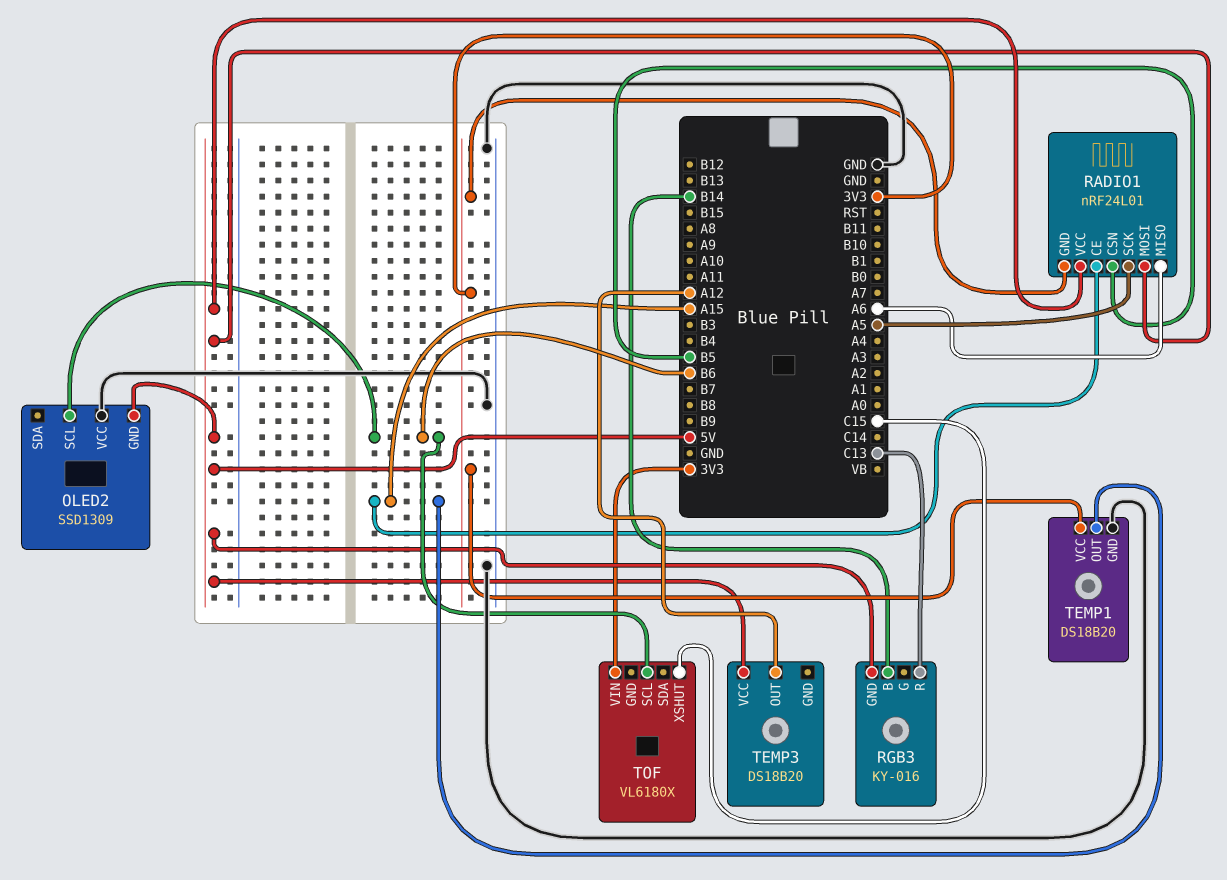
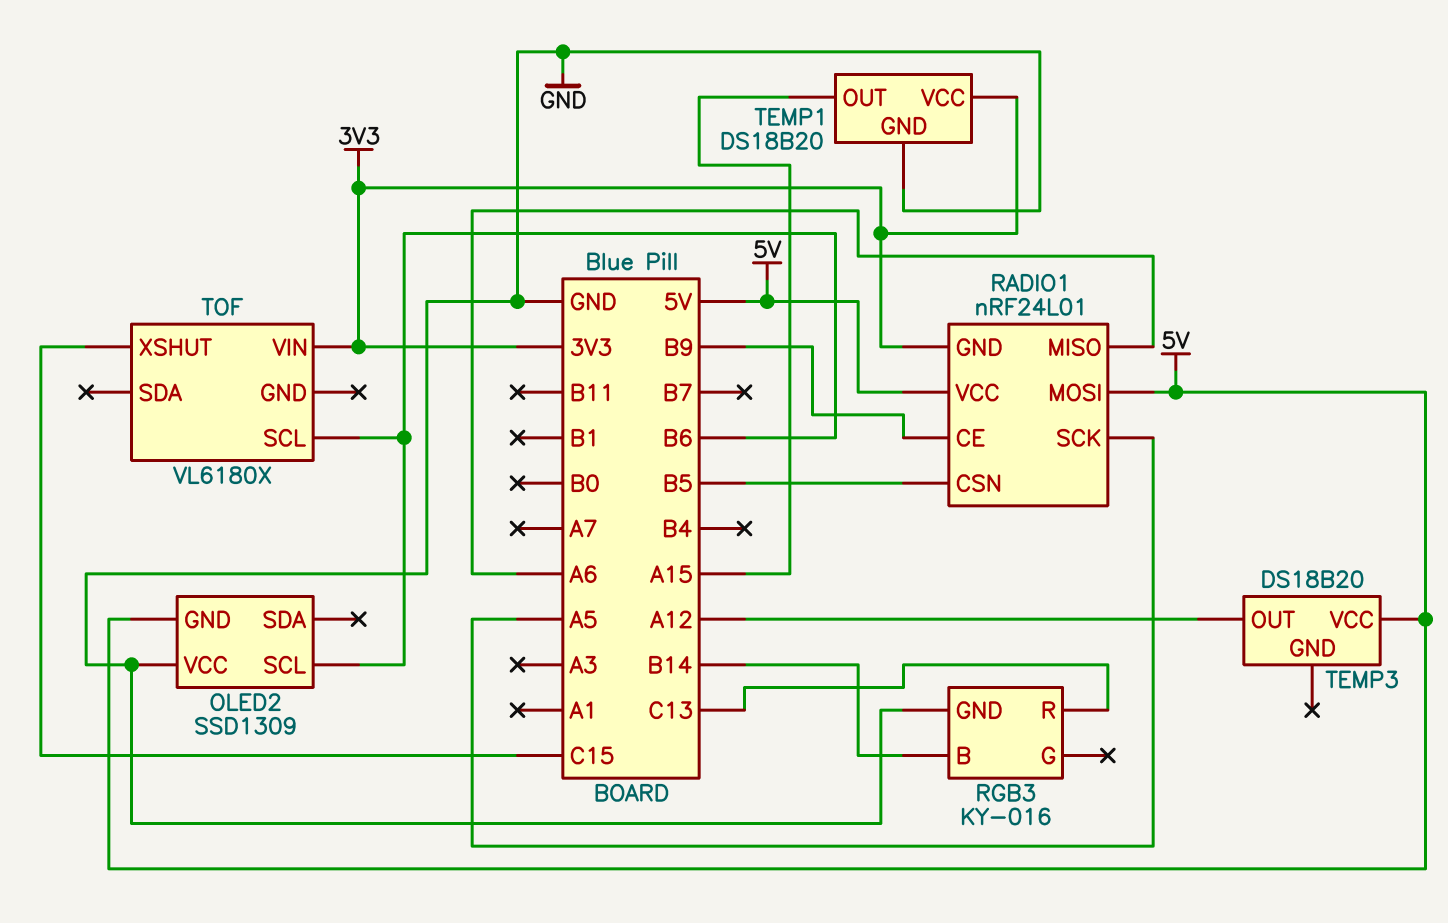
RADIO1 pin CE: A15 -> B9
RGB3 pin GND: 5V -> GND

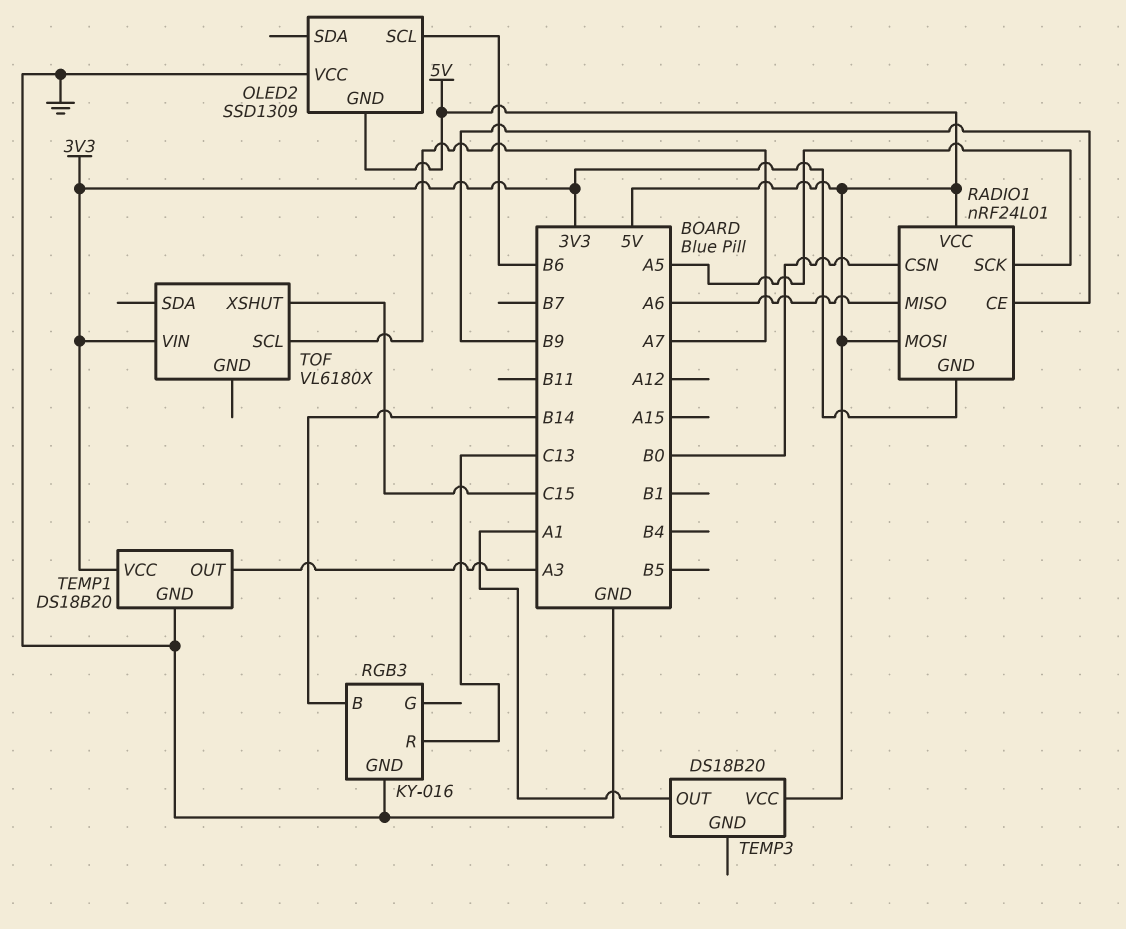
RADIO1 pin CSN: B5 -> B0
TEMP1 pin OUT: A15 -> A3
TEMP3 pin OUT: A12 -> A1
TOF pin SCL: B6 -> A7

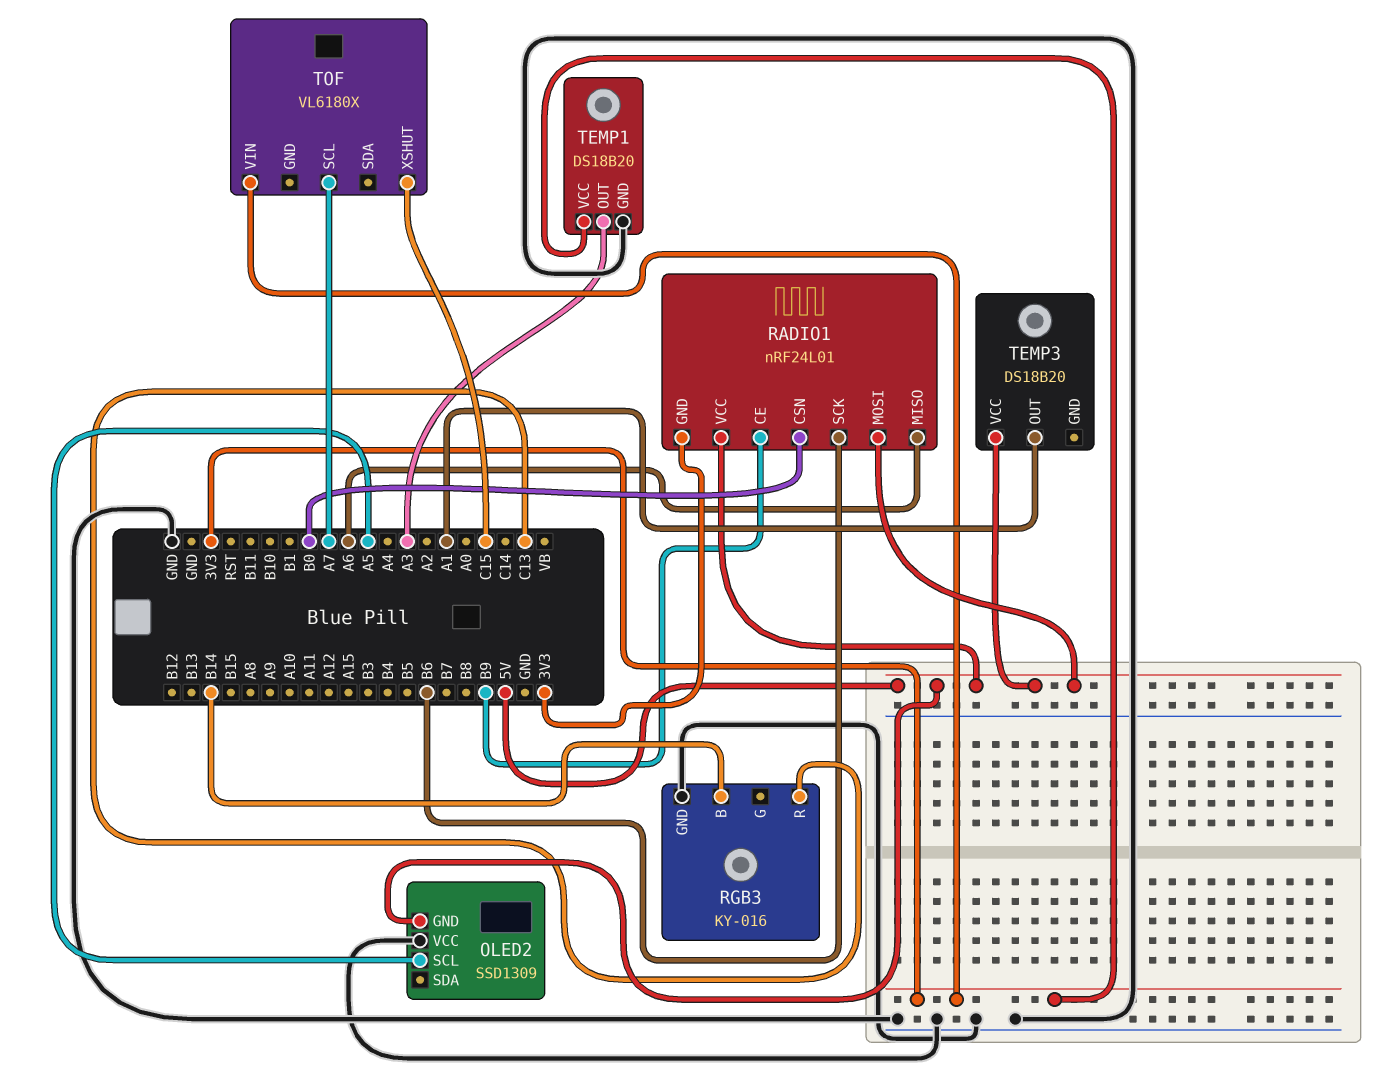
OLED2 pin SCL: B6 -> A5
RADIO1 pin SCK: A5 -> B6

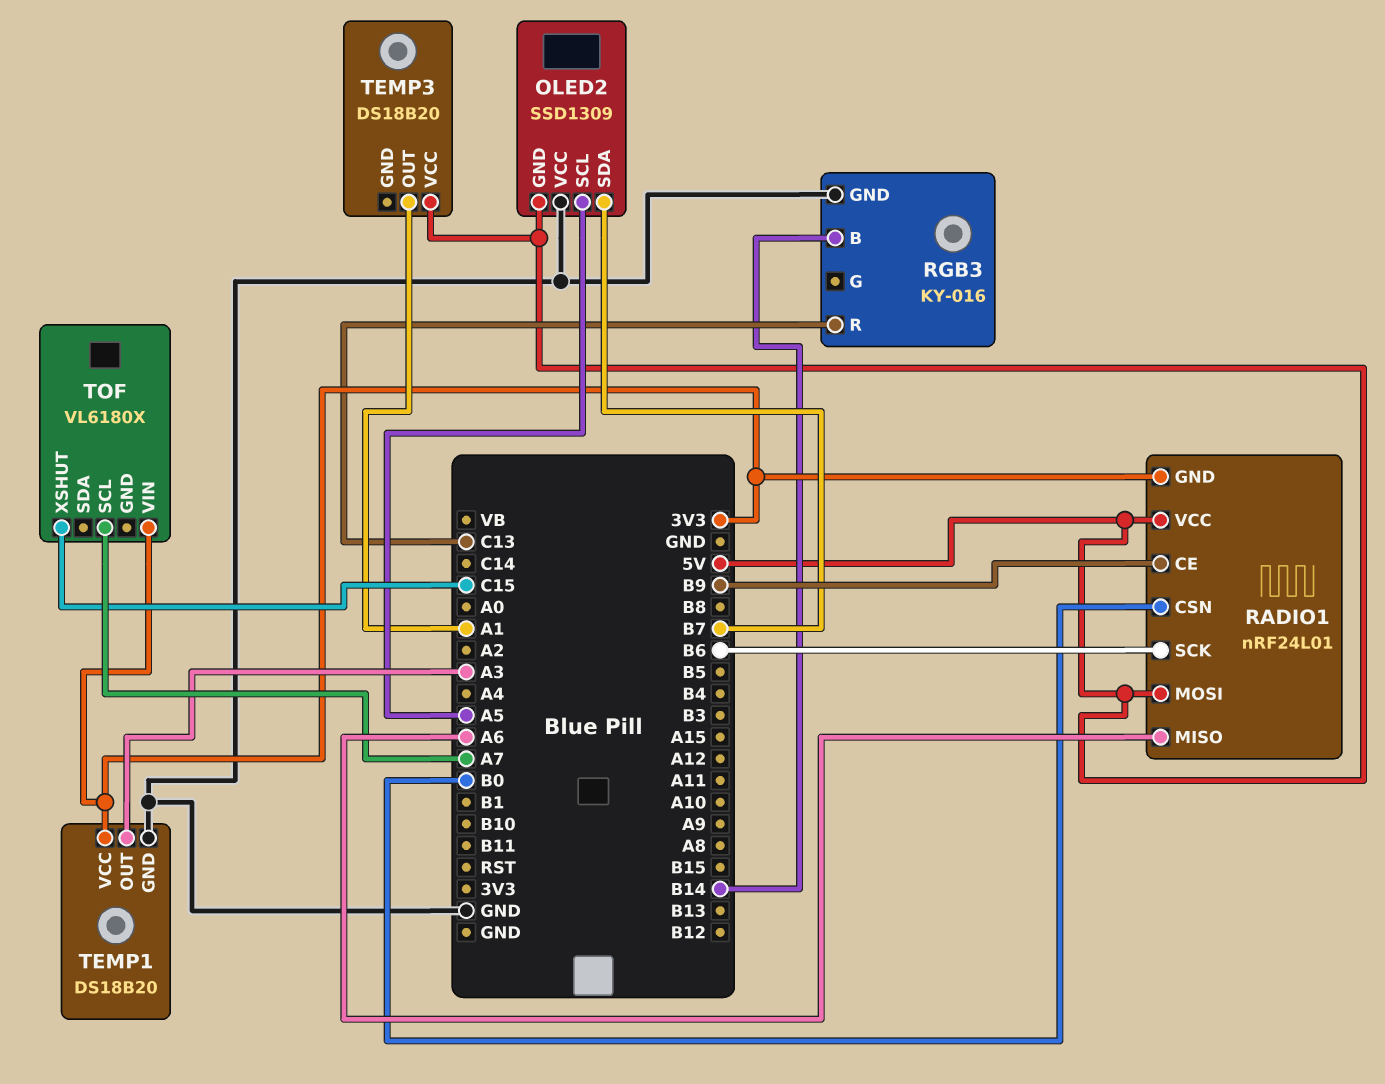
OLED2 pin SDA: none -> B7

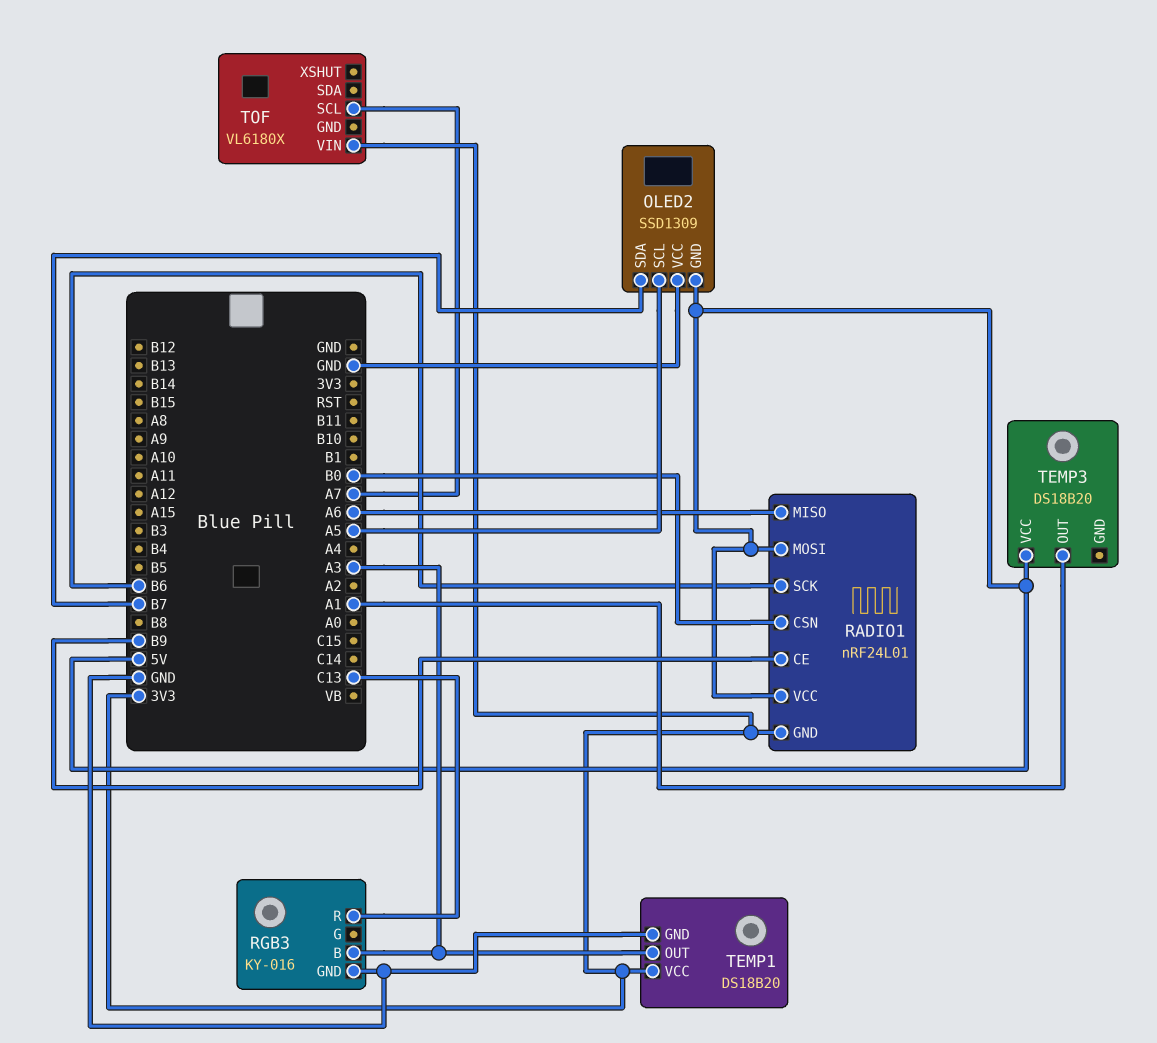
RGB3 pin B: B14 -> A3
TOF pin XSHUT: C15 -> none

